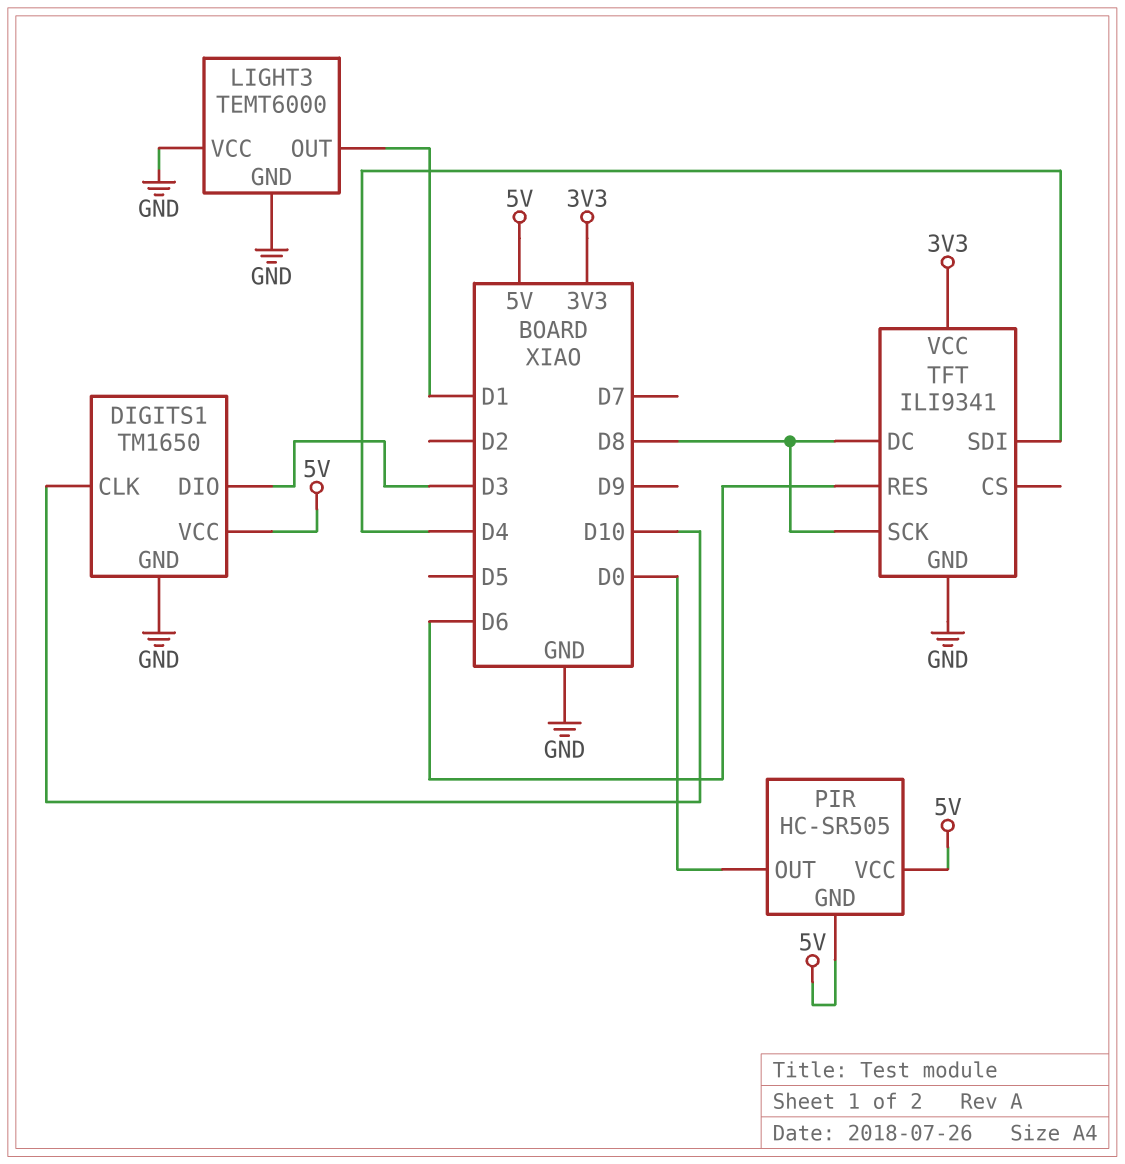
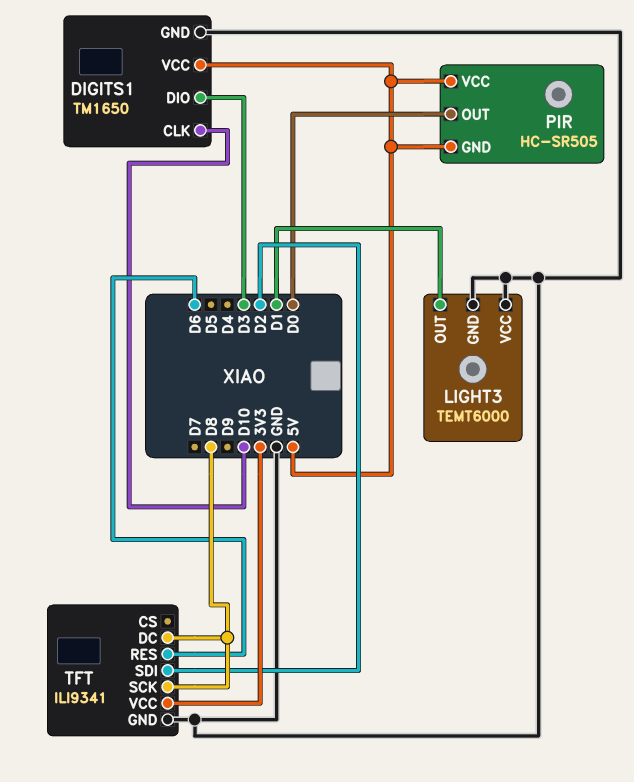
TFT pin SDI: D4 -> D2

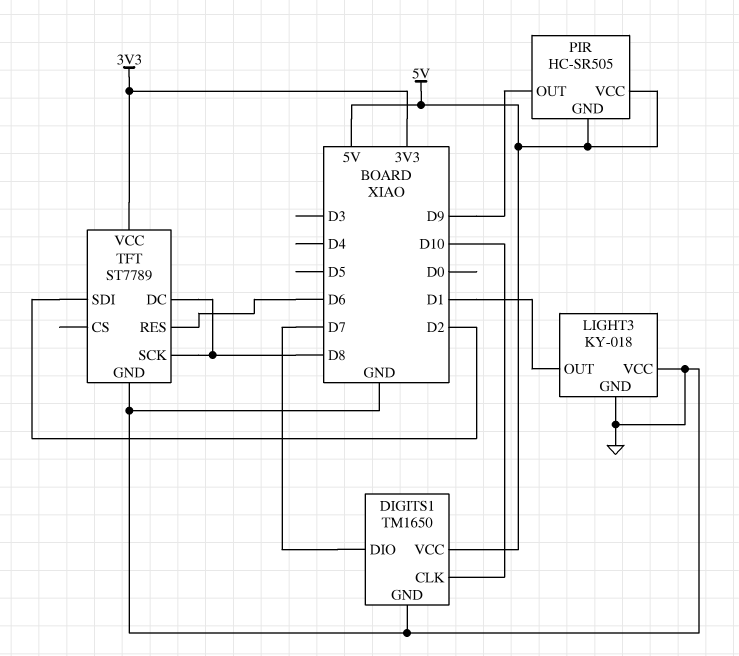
DIGITS1 pin DIO: D3 -> D7
LIGHT3: TEMT6000 -> KY-018
PIR pin OUT: D0 -> D9
TFT: ILI9341 -> ST7789

